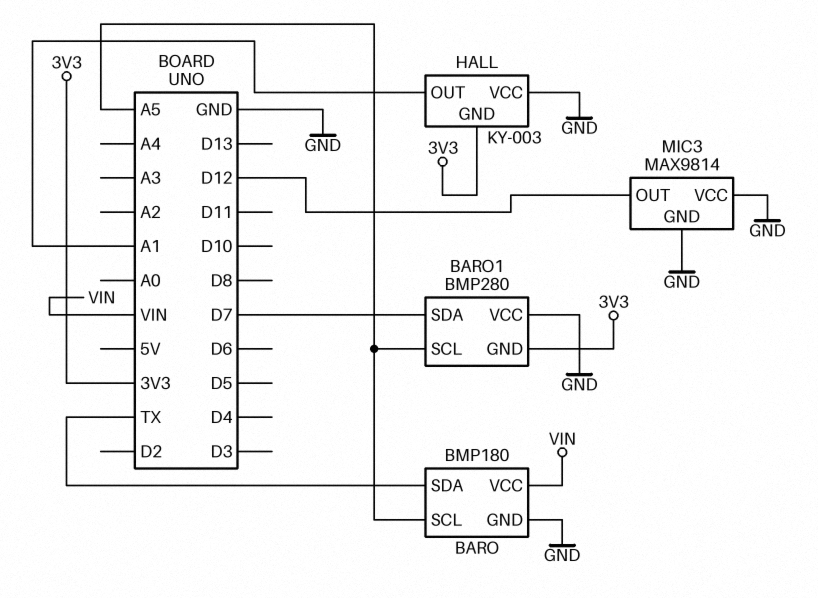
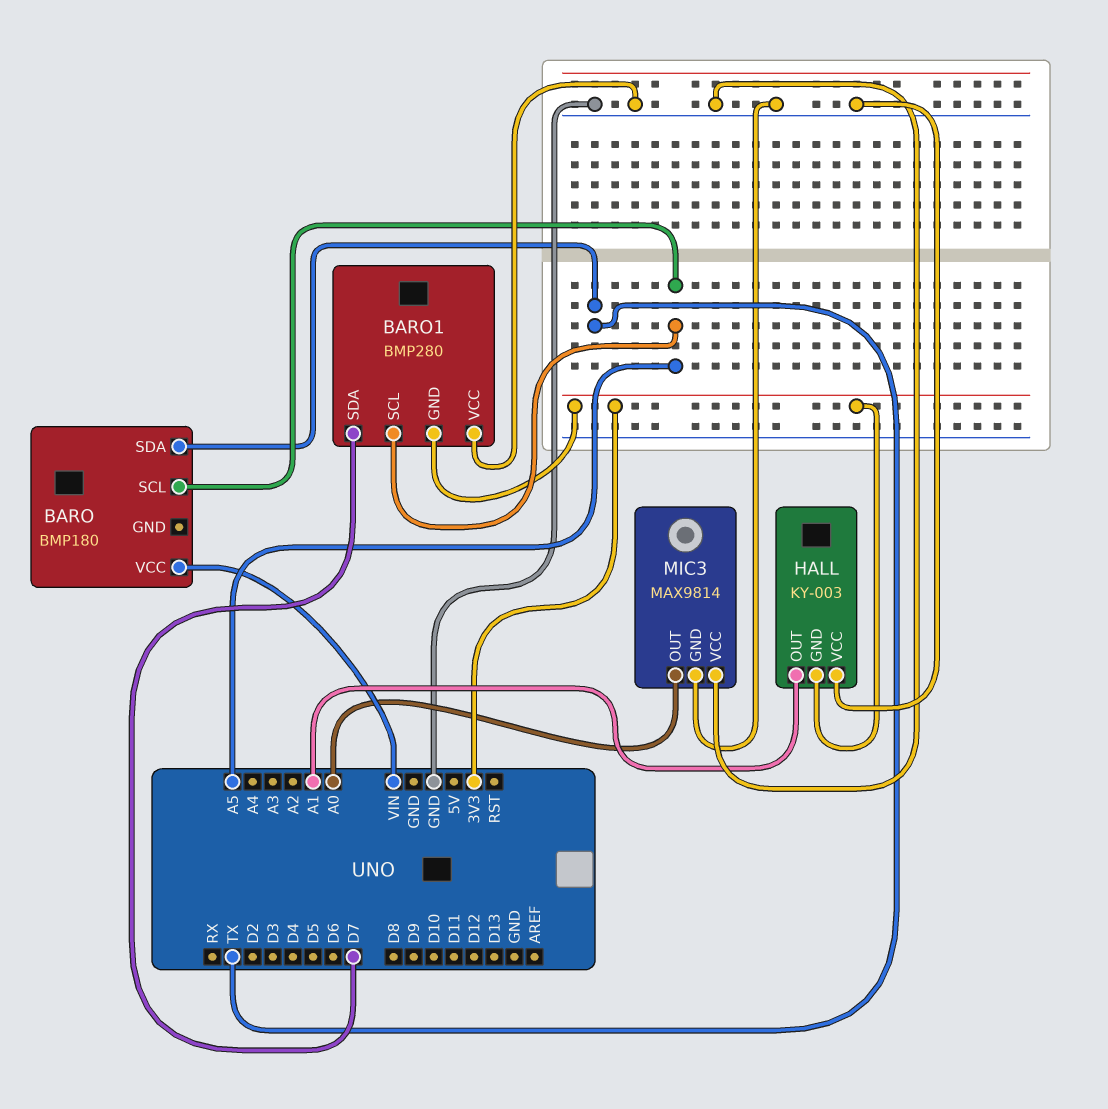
BARO pin GND: GND -> none
MIC3 pin OUT: D12 -> A0

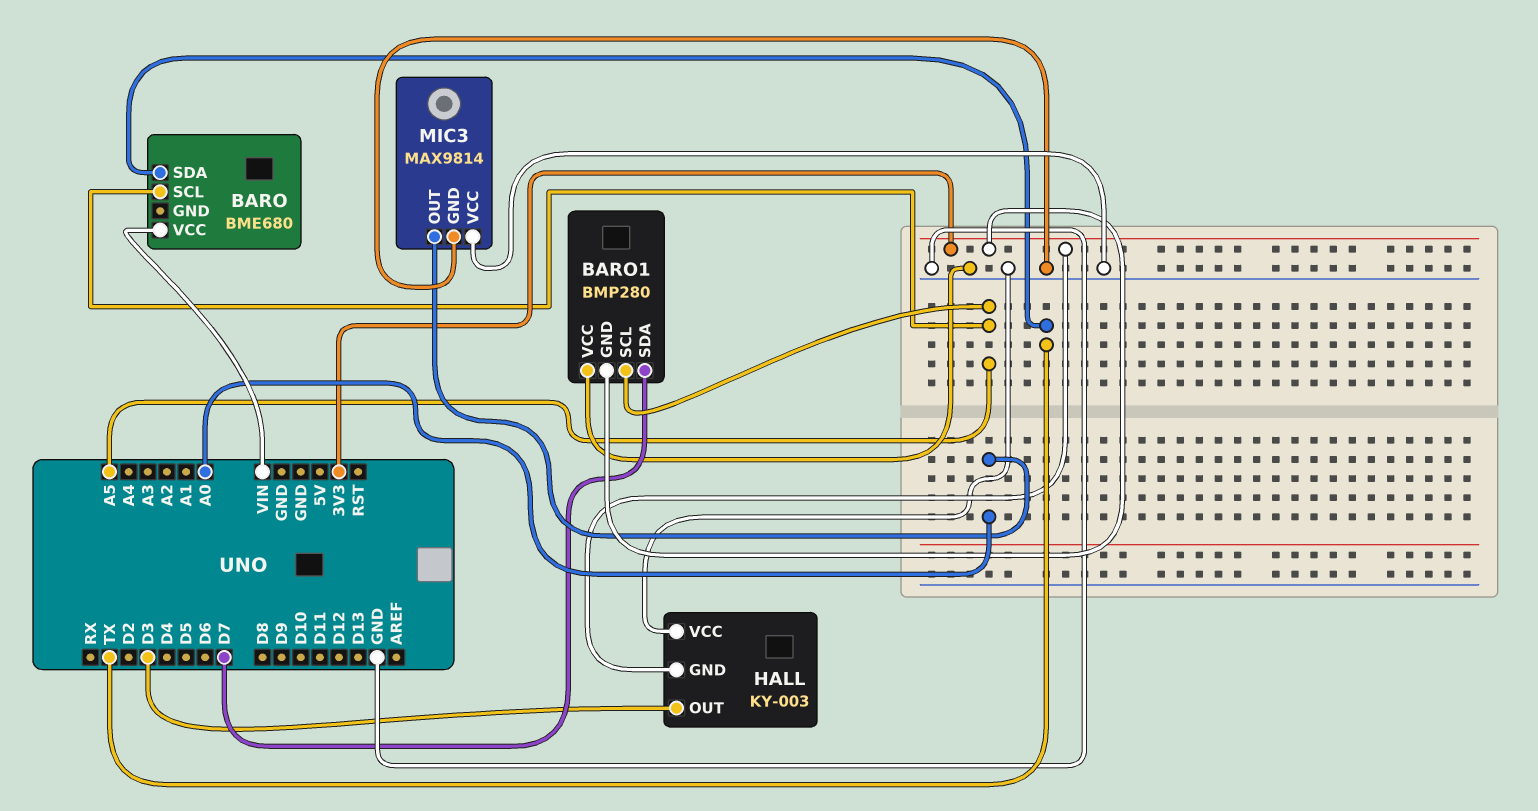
BARO: BMP180 -> BME680
HALL pin OUT: A1 -> D3

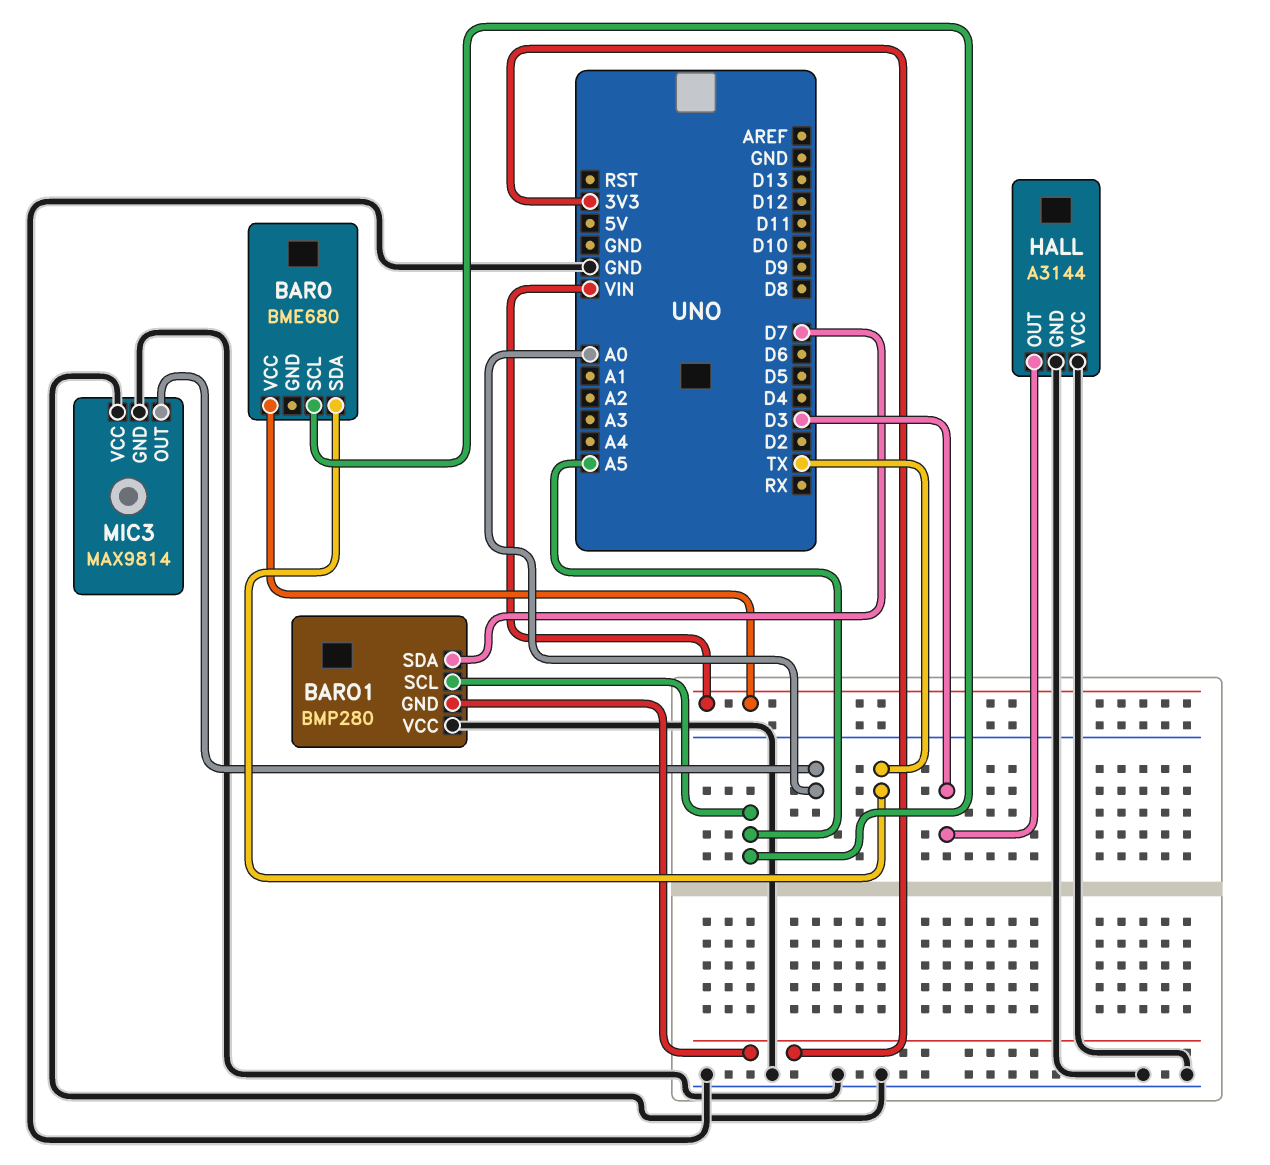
HALL: KY-003 -> A3144
HALL pin GND: 3V3 -> GND

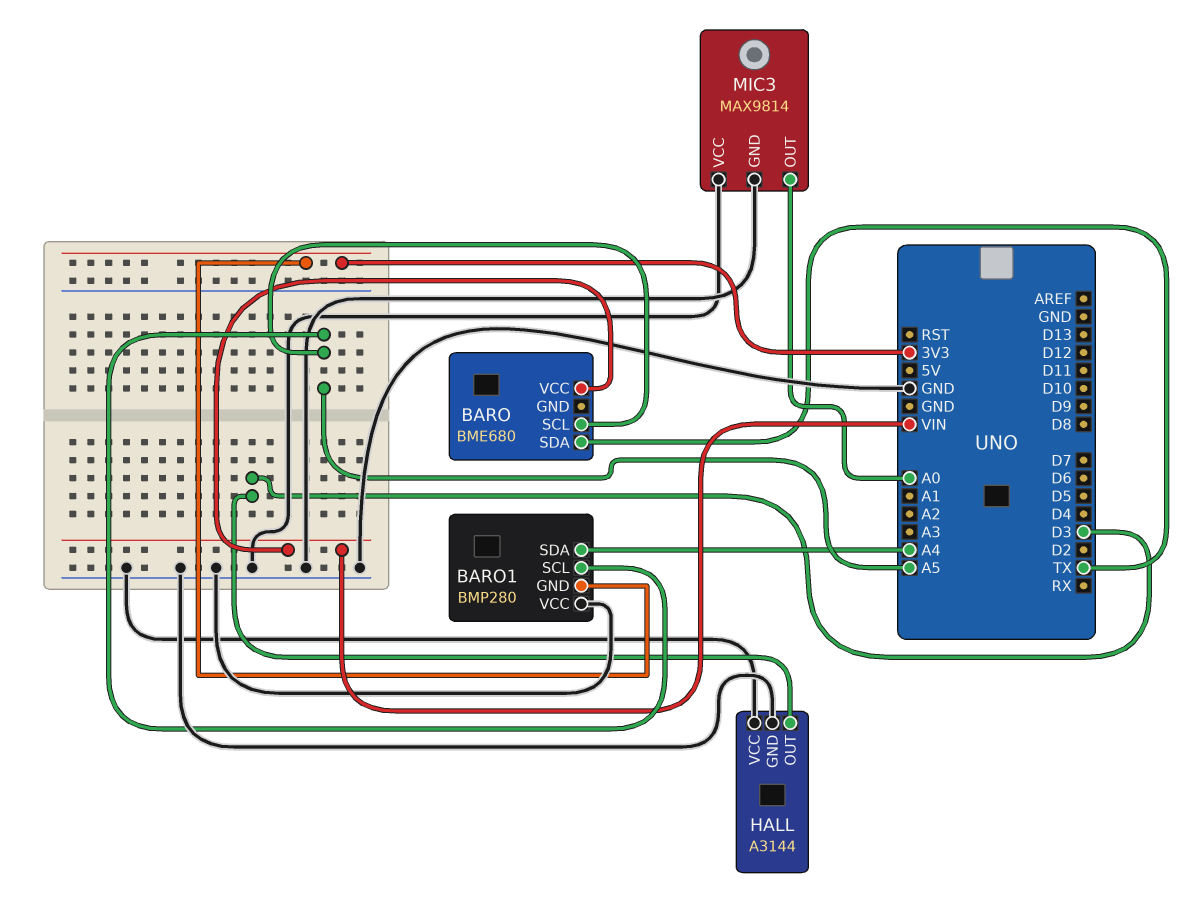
BARO1 pin SDA: D7 -> A4

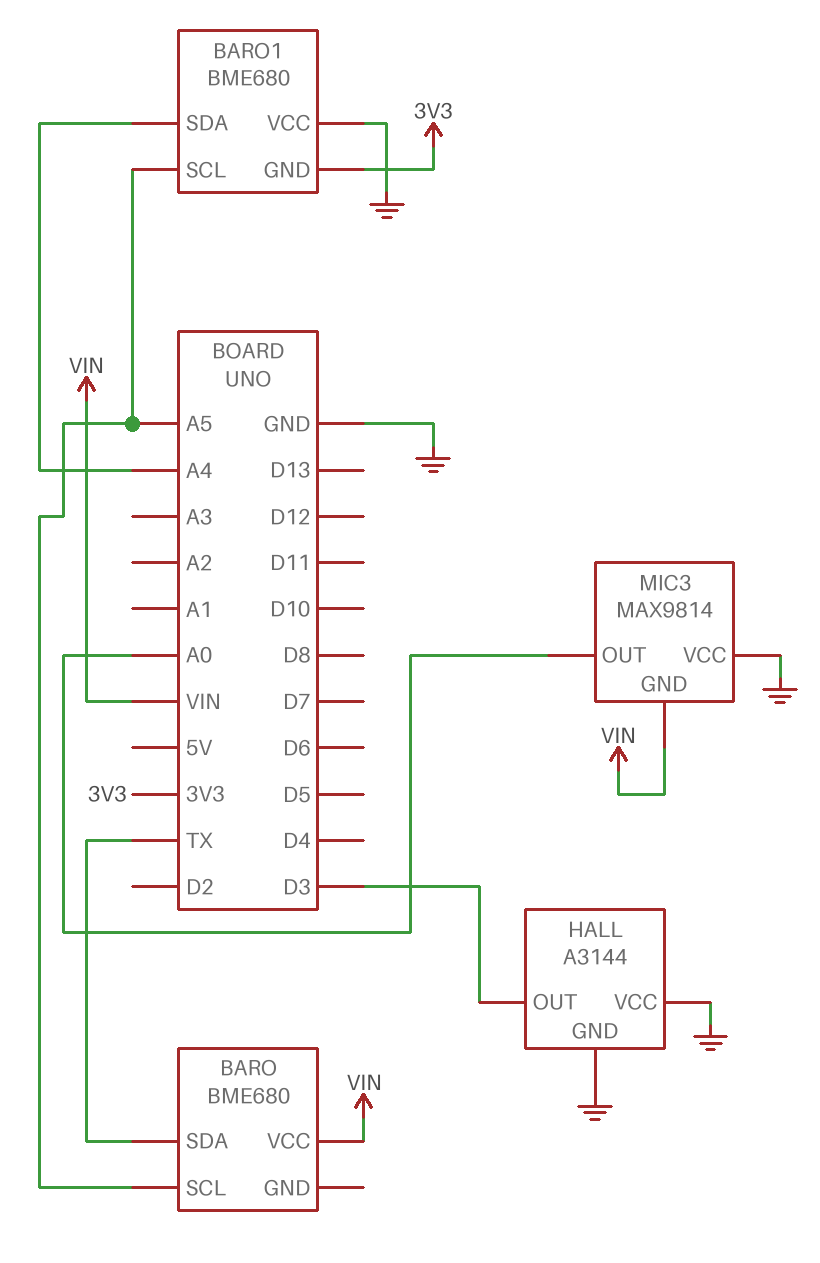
BARO1: BMP280 -> BME680
MIC3 pin GND: GND -> VIN

